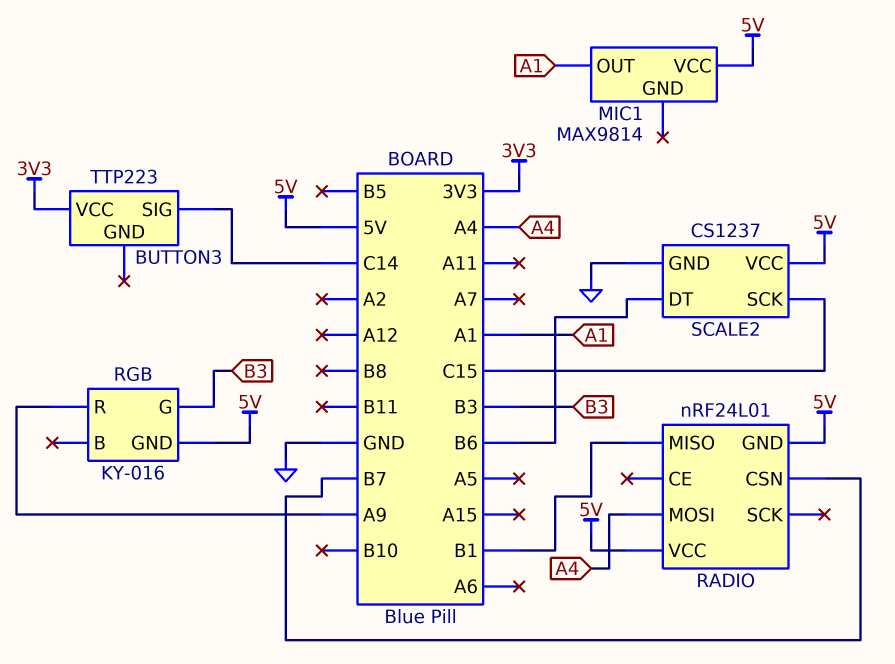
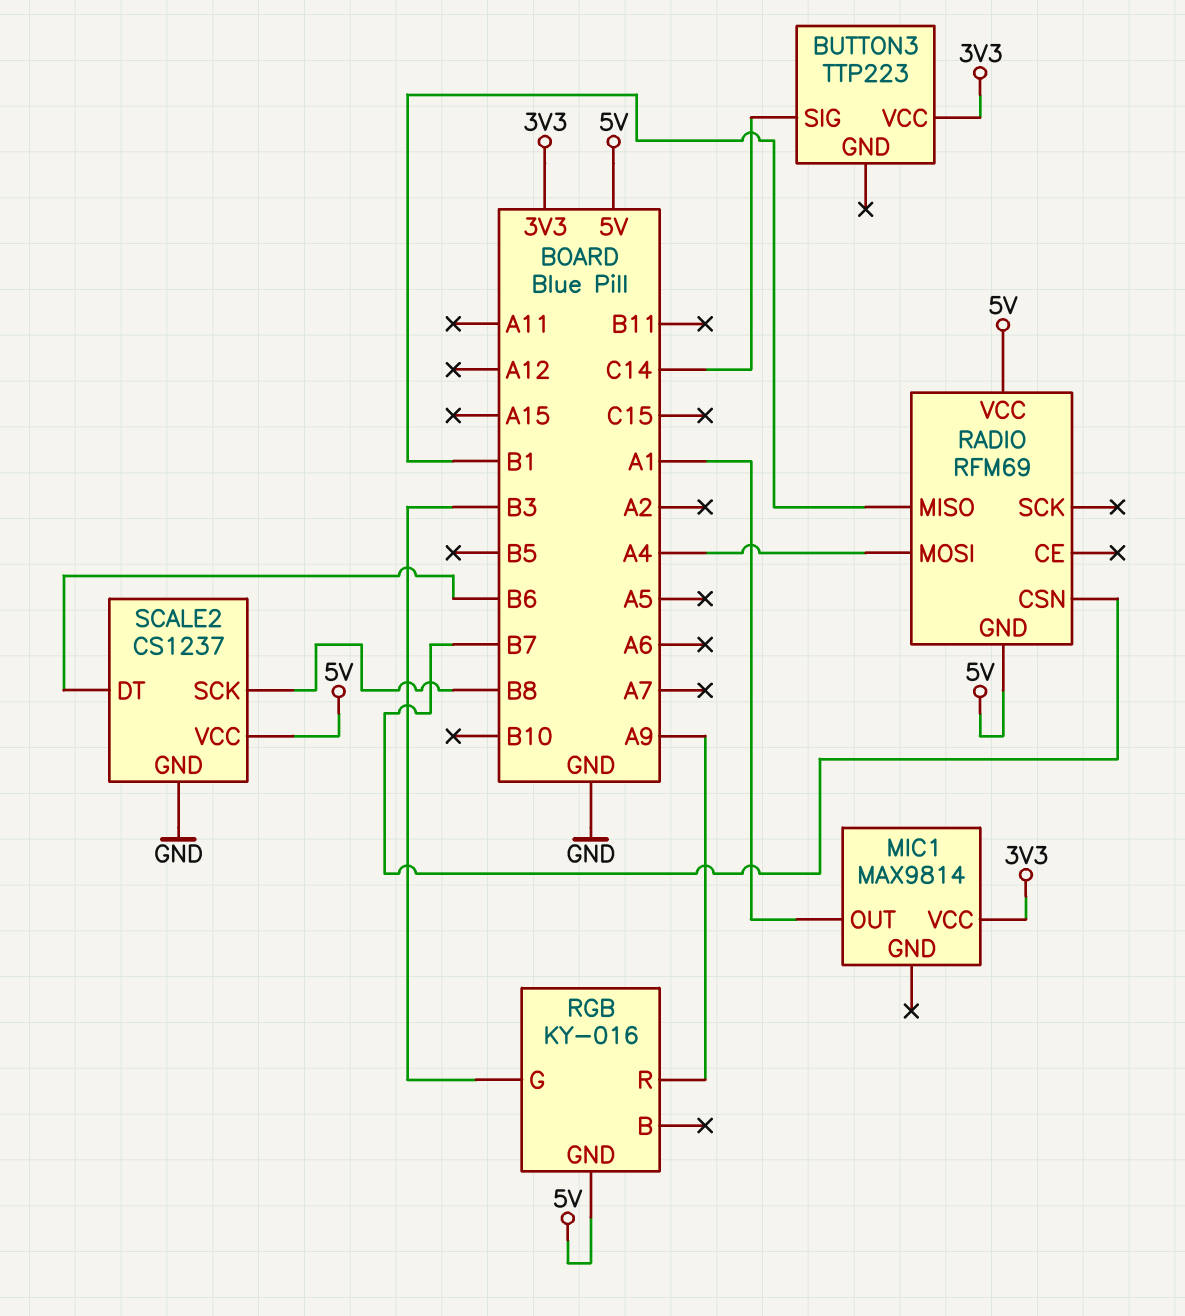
MIC1 pin VCC: 5V -> 3V3
RADIO: nRF24L01 -> RFM69
SCALE2 pin SCK: C15 -> B8

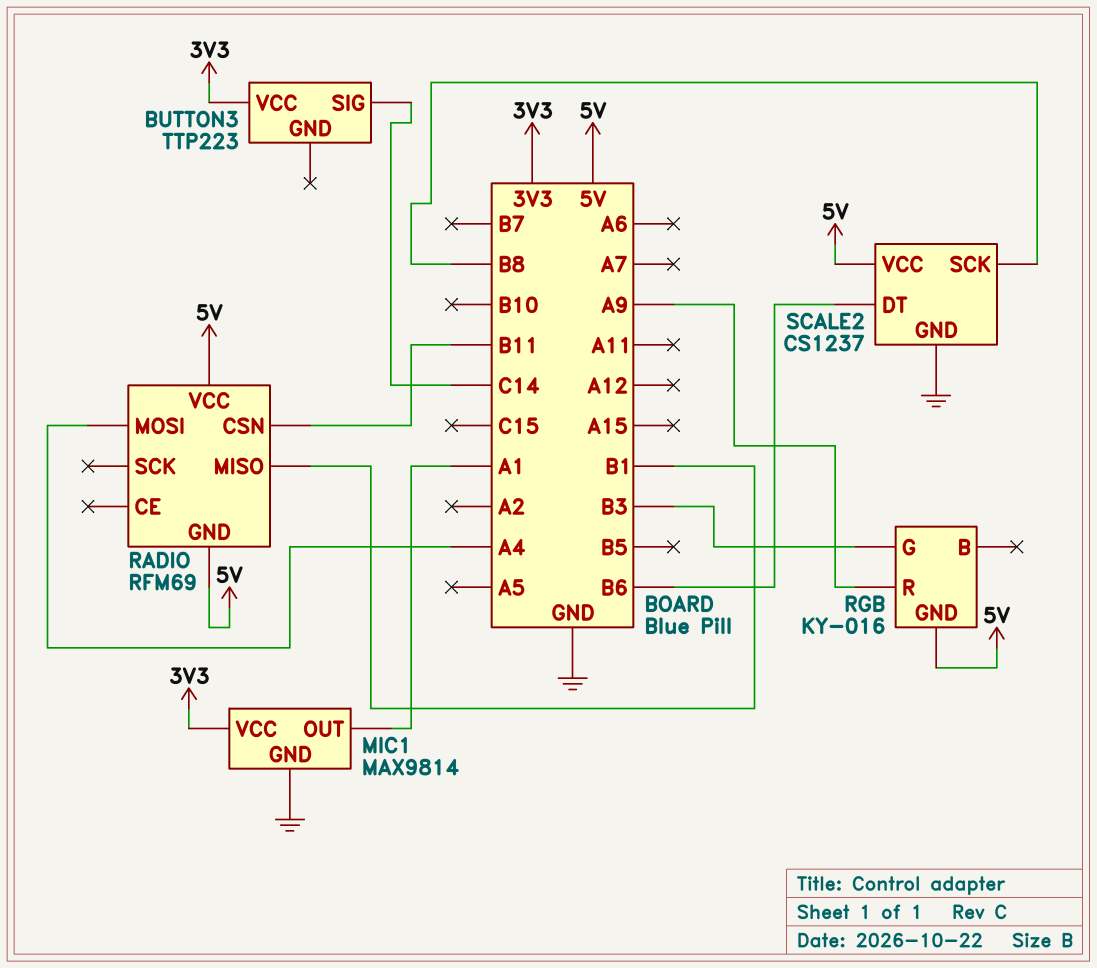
MIC1 pin GND: none -> GND
RADIO pin CSN: B7 -> B11

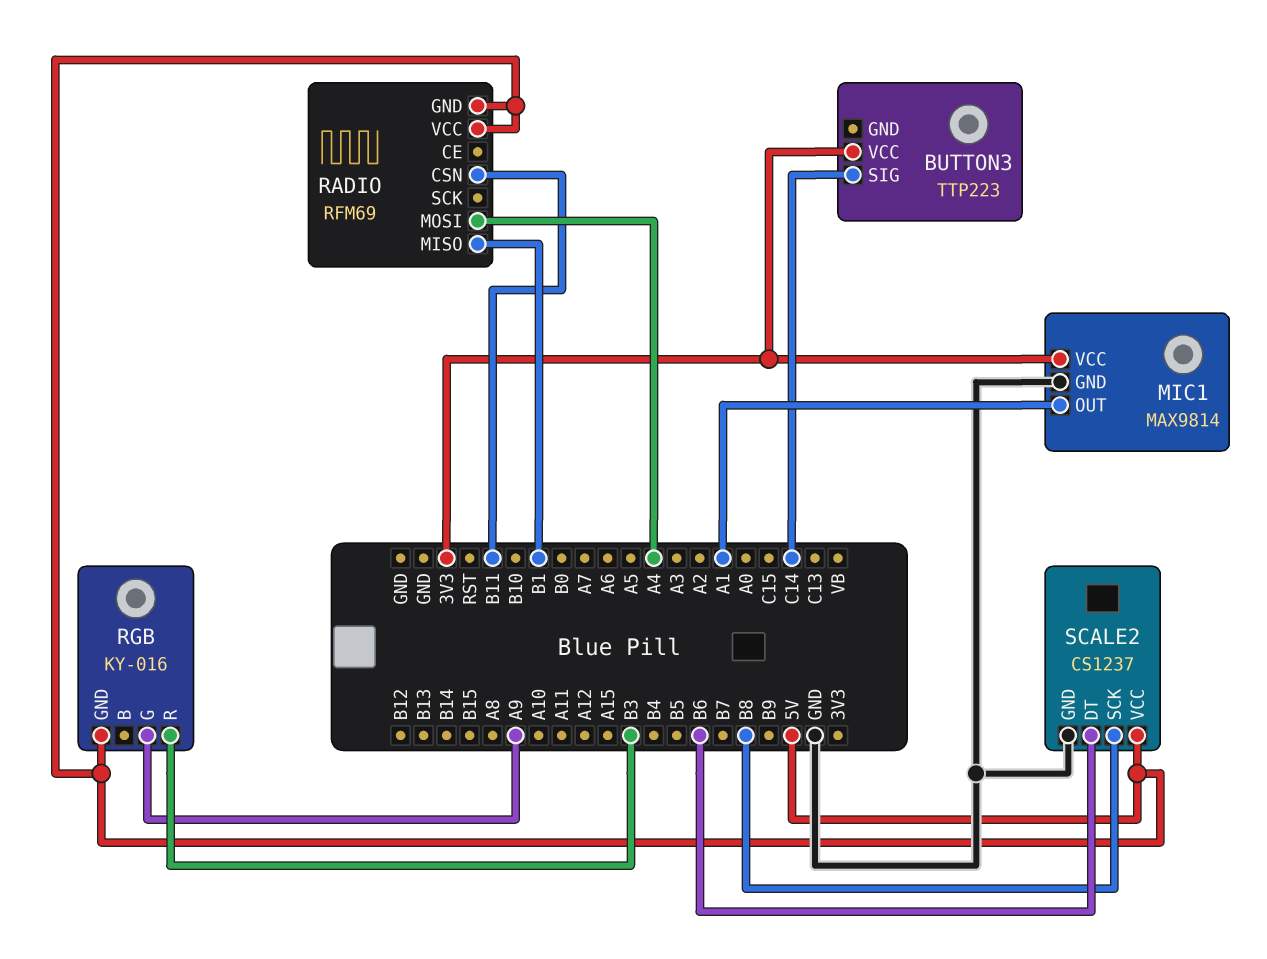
RGB pin G: B3 -> A9
RGB pin R: A9 -> B3

